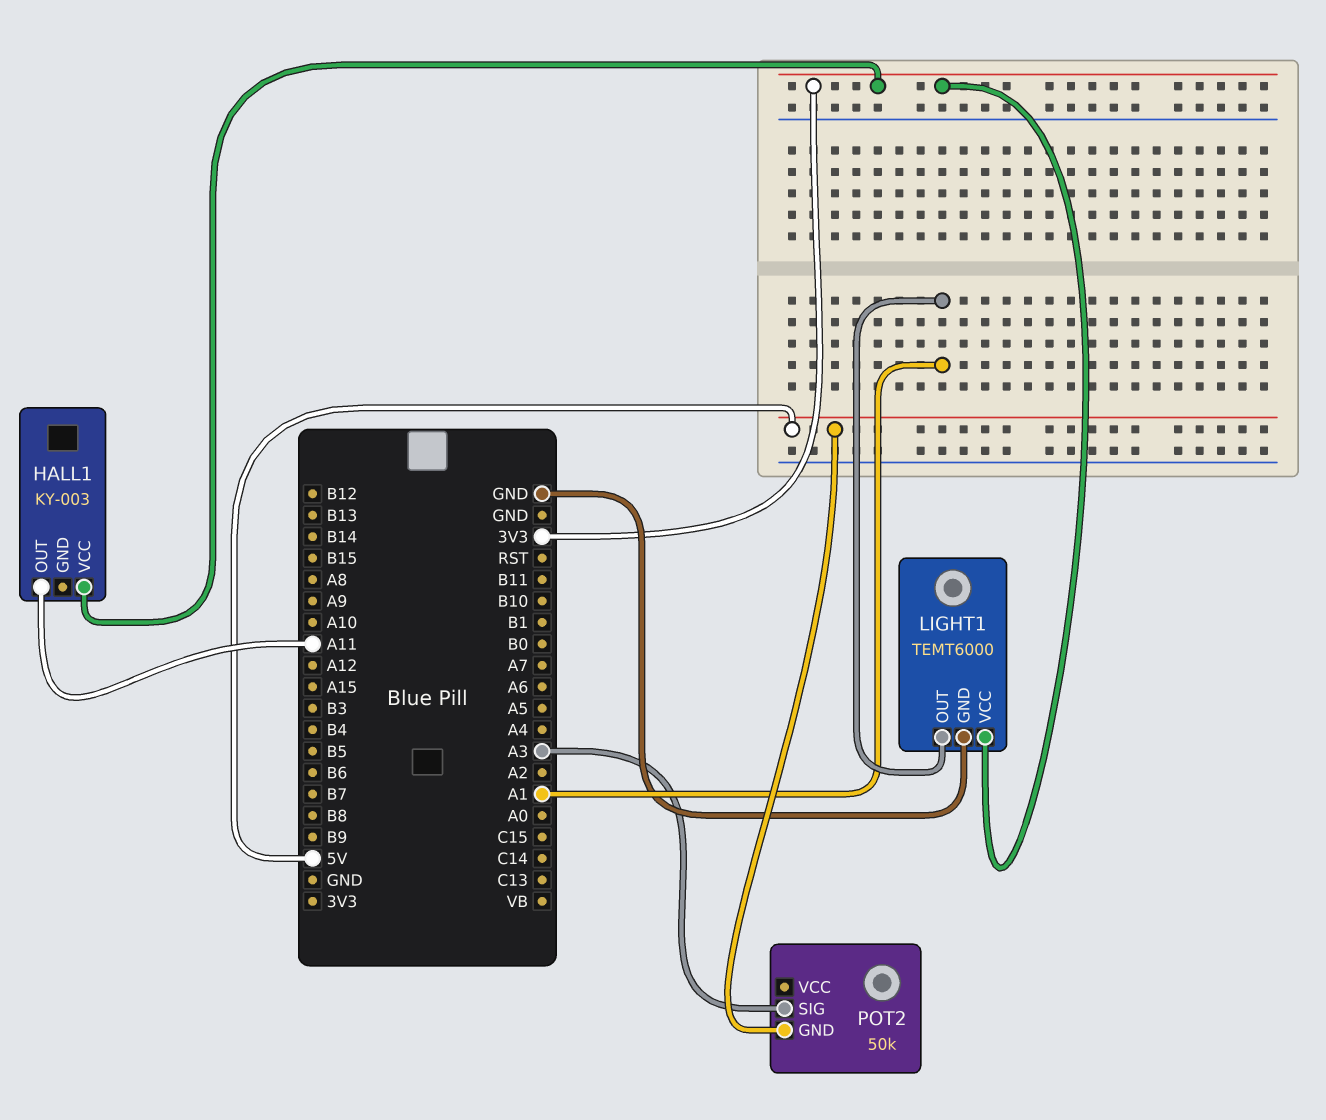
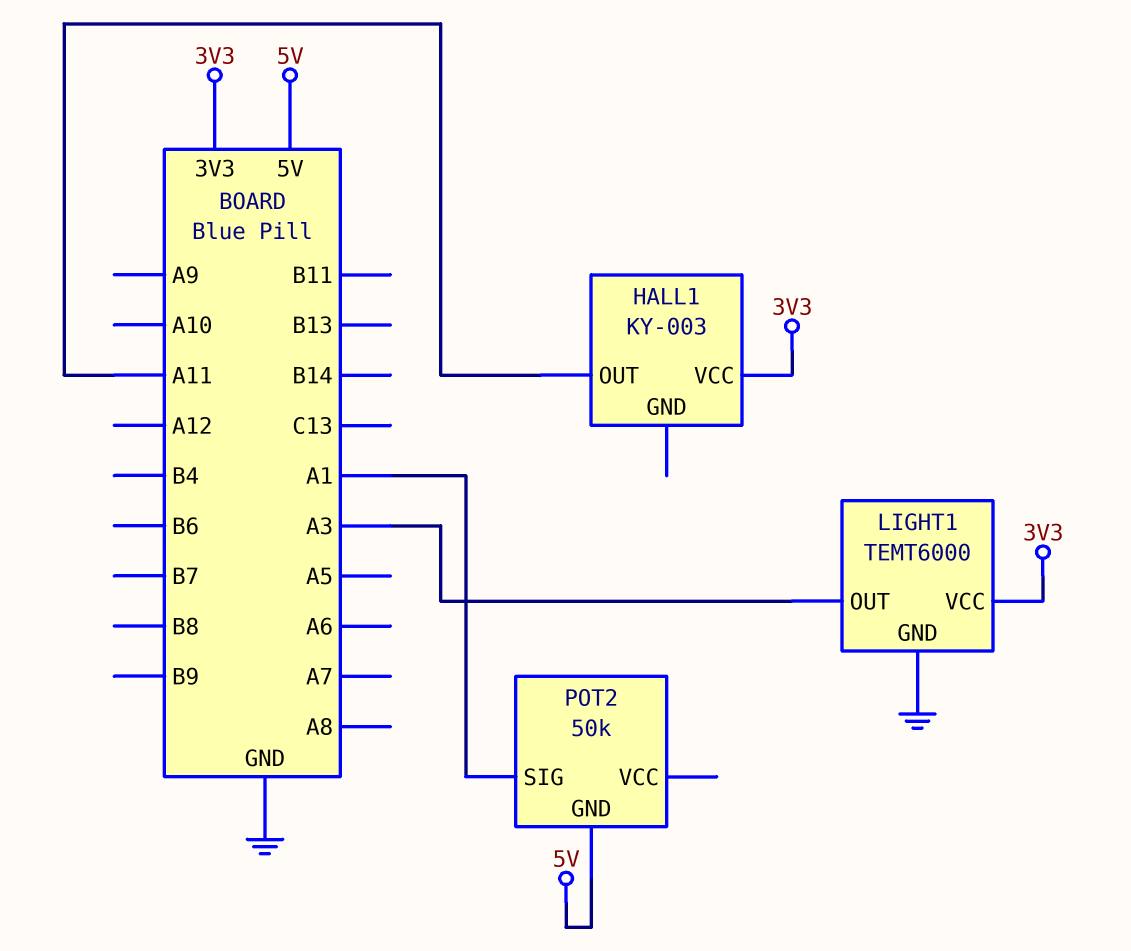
LIGHT1 pin OUT: A1 -> A3
POT2 pin SIG: A3 -> A1

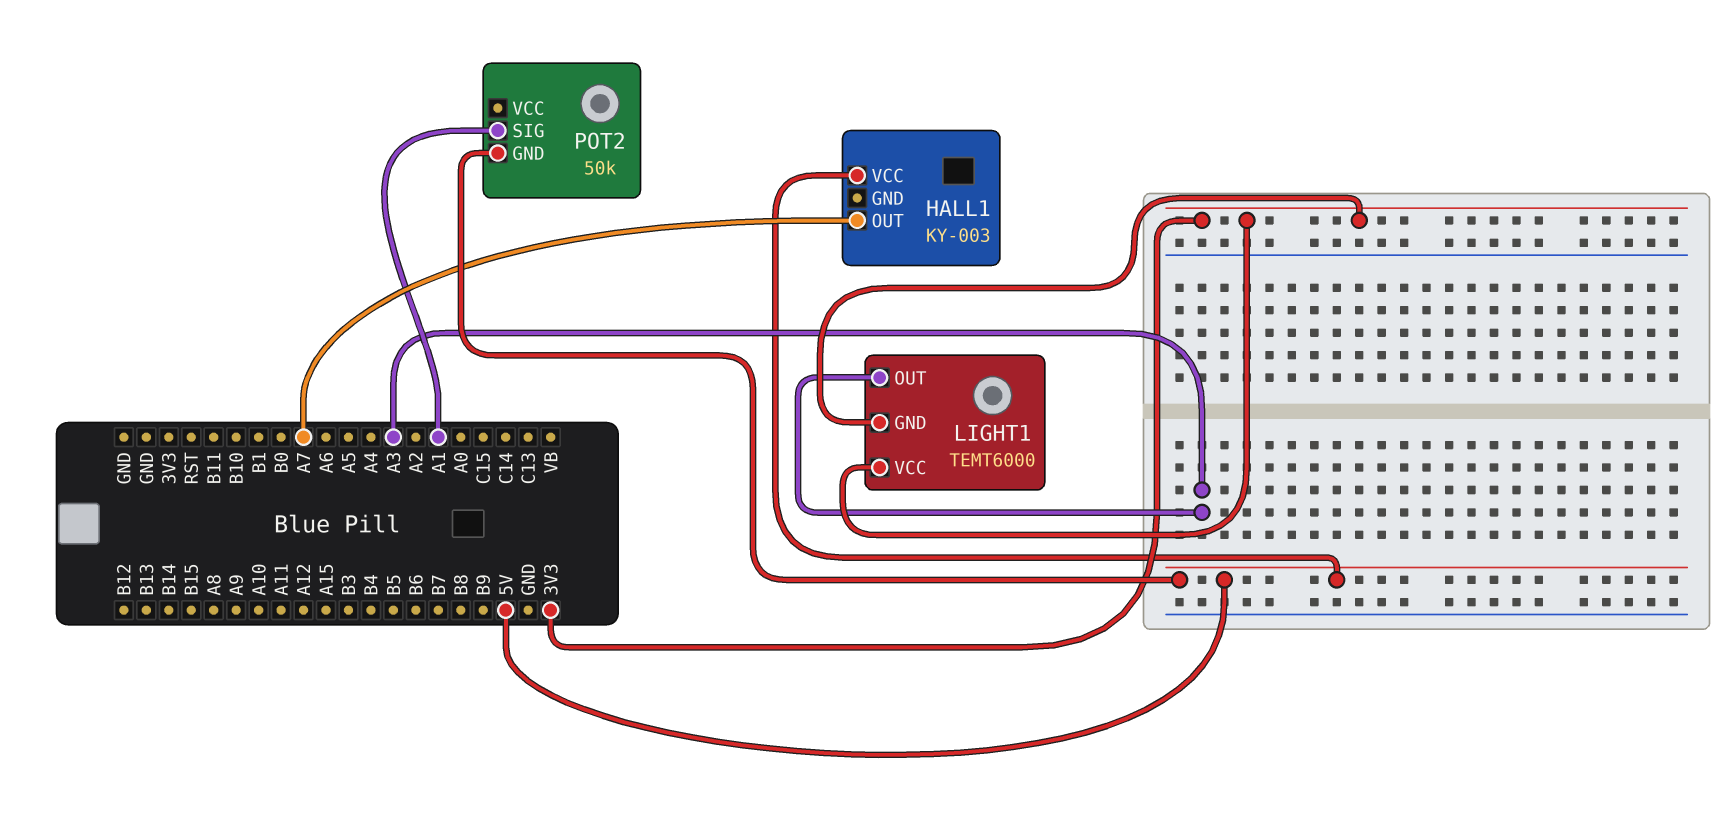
HALL1 pin OUT: A11 -> A7
HALL1 pin VCC: 3V3 -> 5V
LIGHT1 pin GND: GND -> 3V3

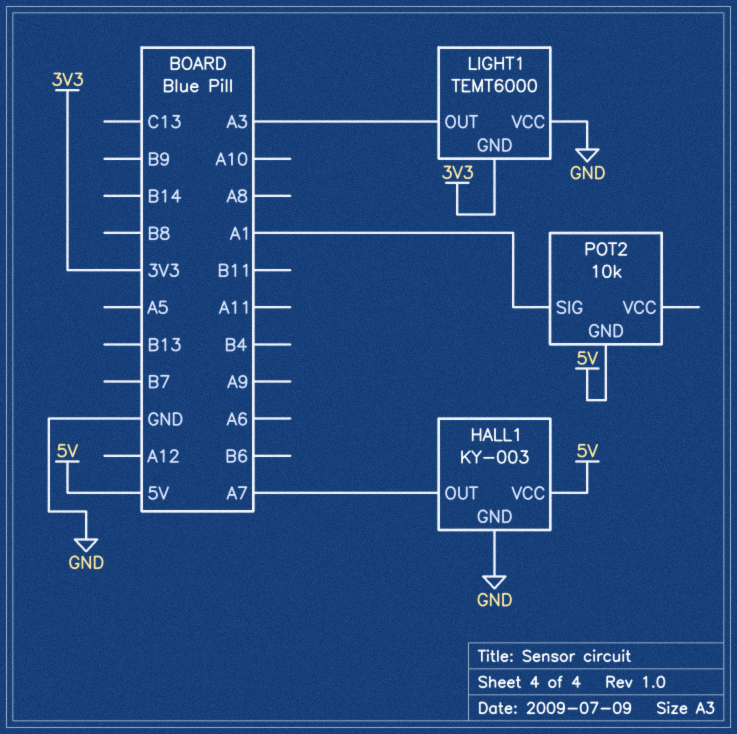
HALL1 pin GND: none -> GND
LIGHT1 pin VCC: 3V3 -> GND
POT2: 50k -> 10k

